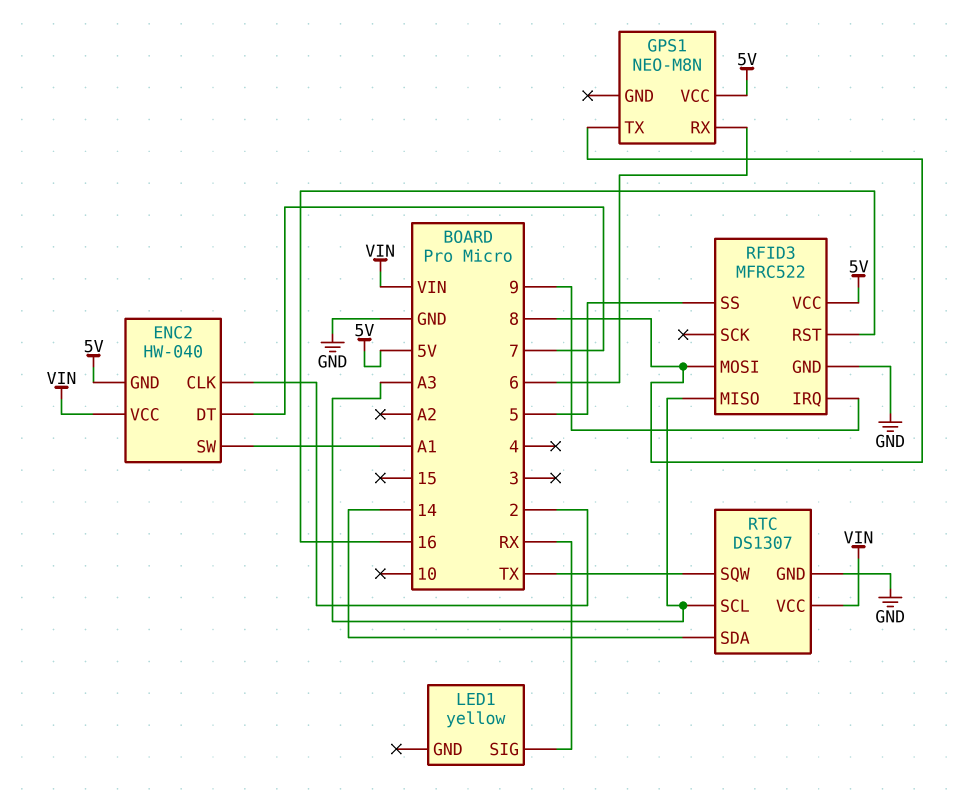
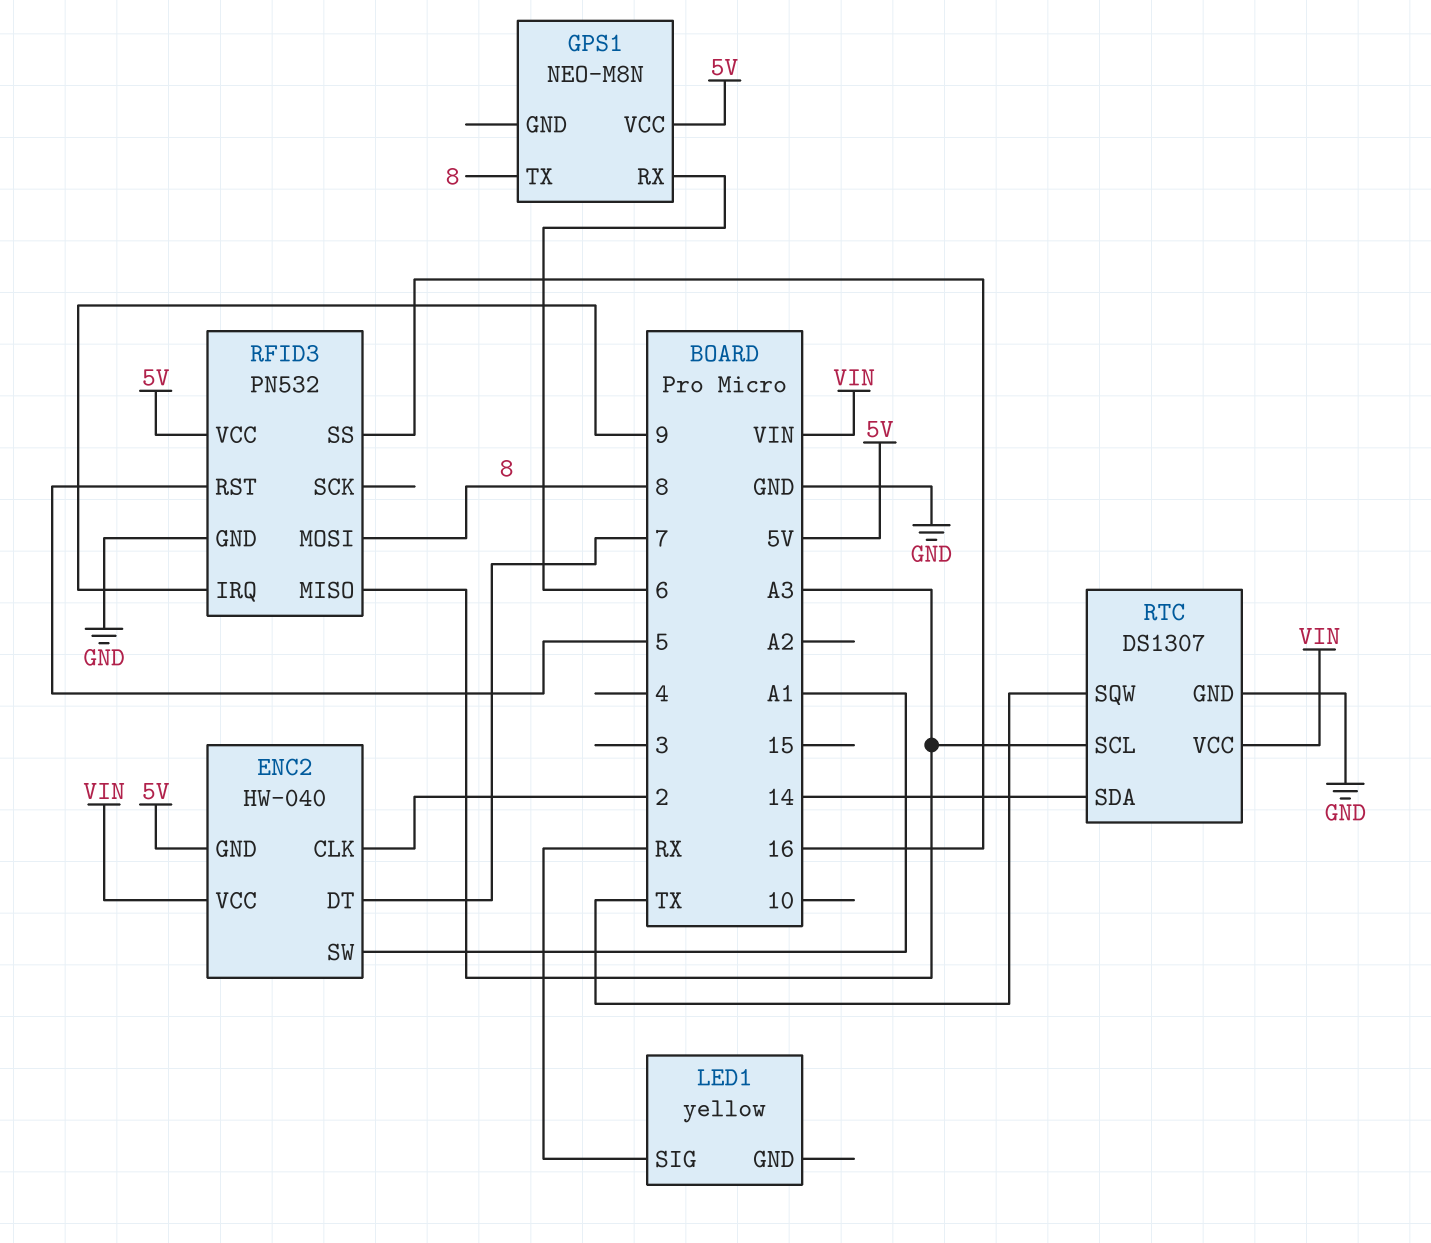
RFID3: MFRC522 -> PN532
RFID3 pin RST: 16 -> 5
RFID3 pin SS: 5 -> 16

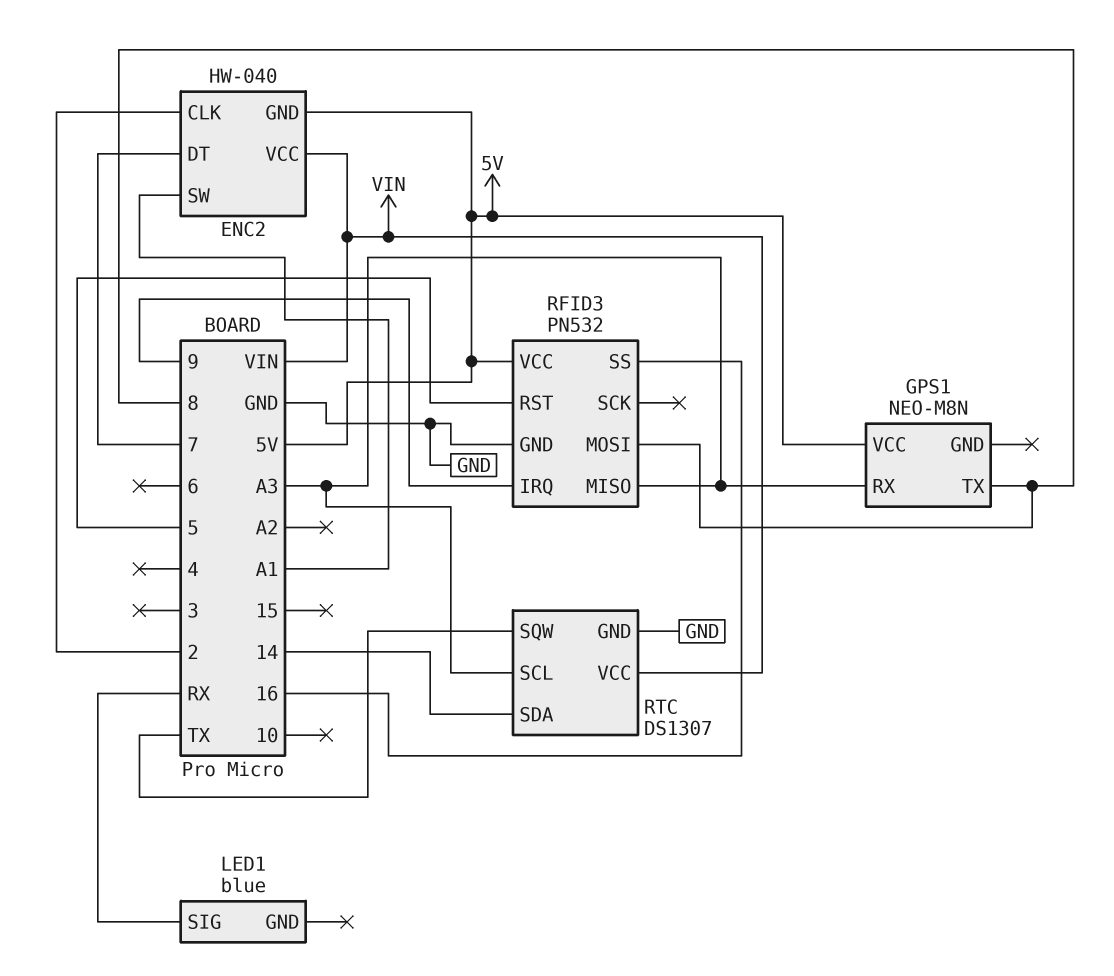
GPS1 pin RX: 6 -> A3
LED1: yellow -> blue

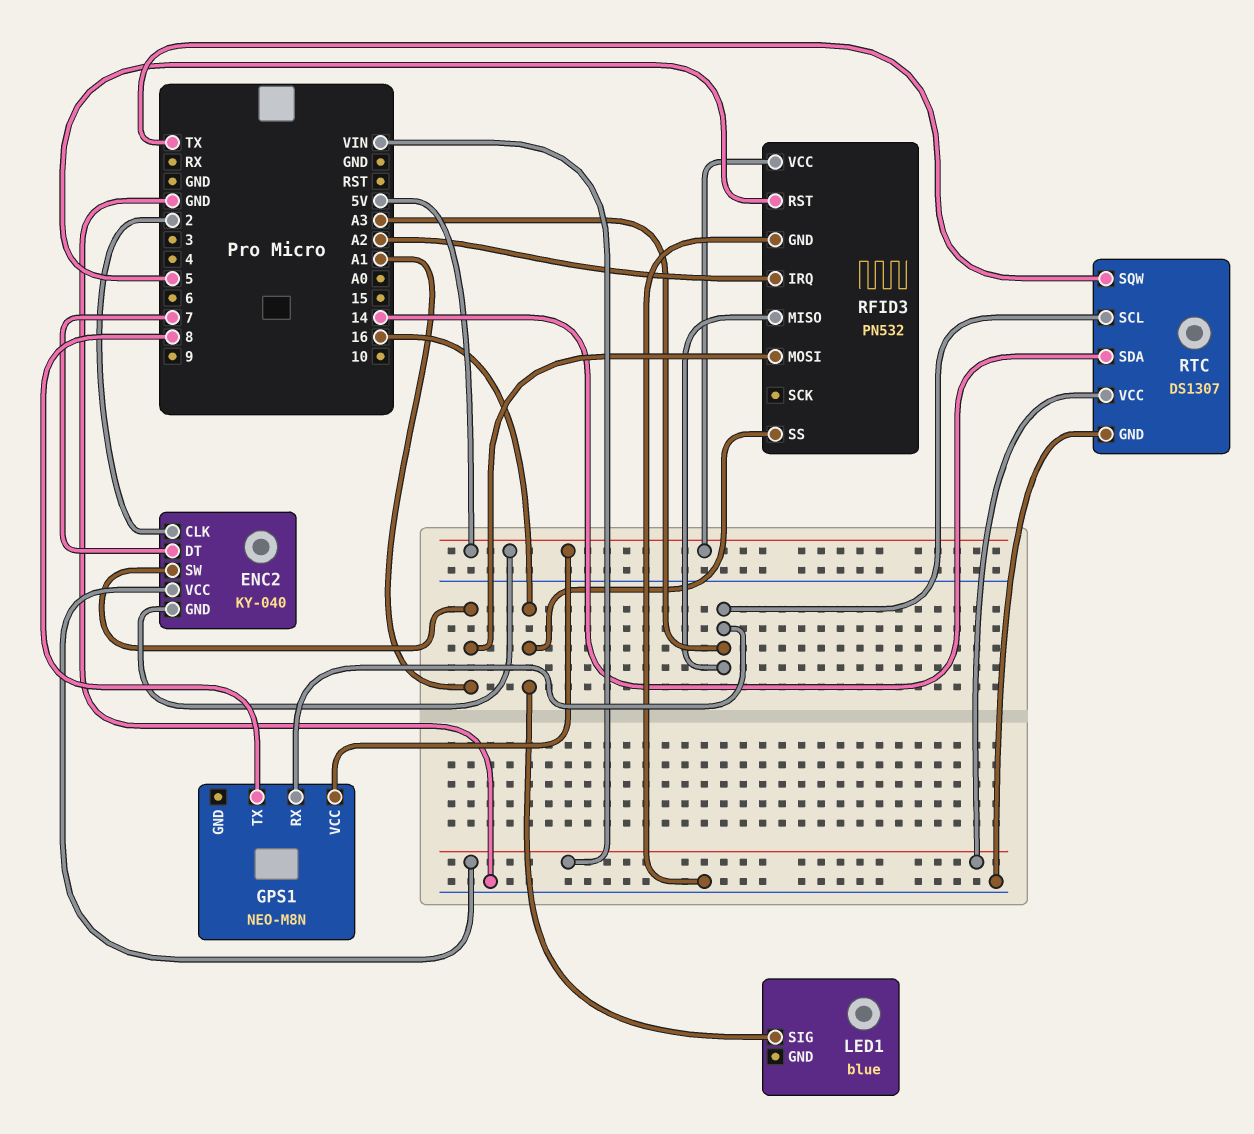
ENC2: HW-040 -> KY-040
LED1 pin SIG: RX -> 16
RFID3 pin IRQ: 9 -> A2
RFID3 pin MOSI: 8 -> A1

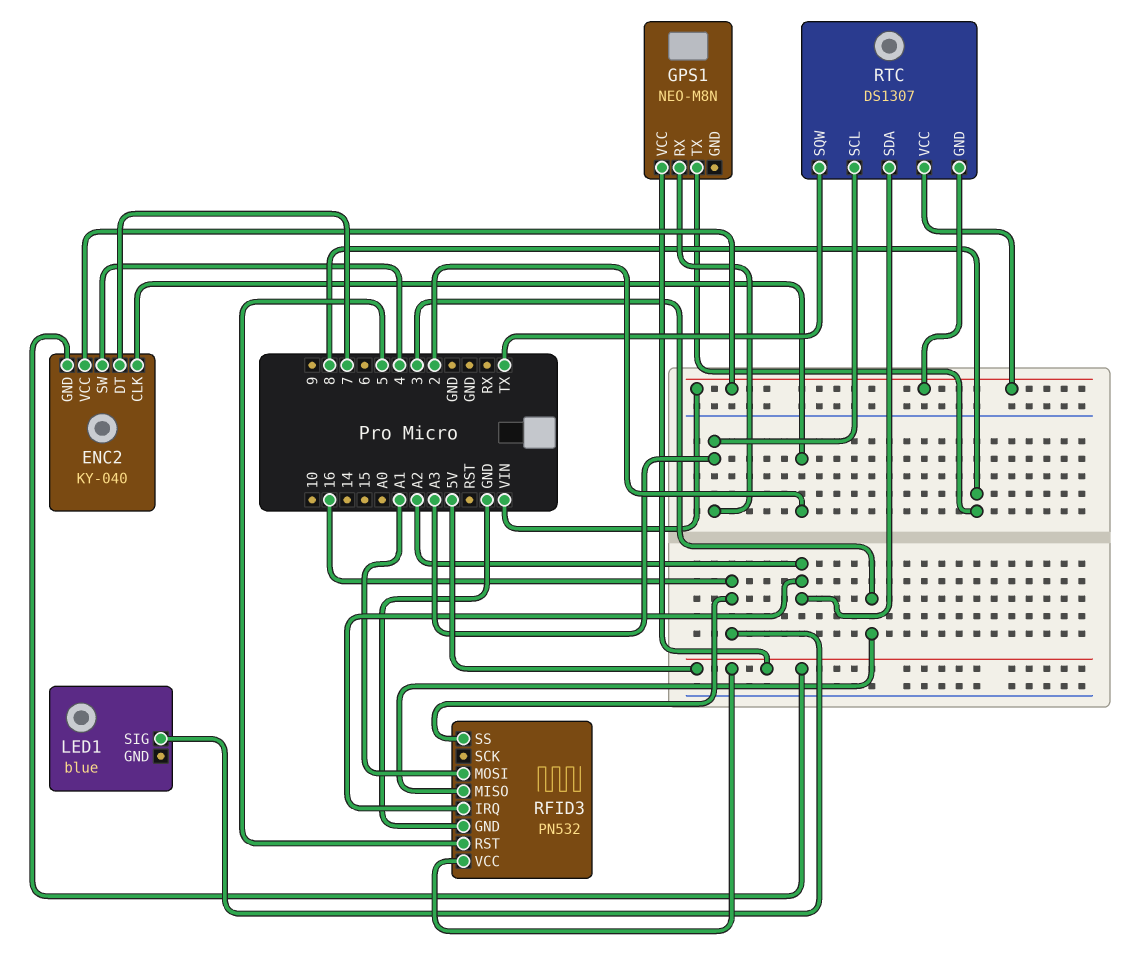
ENC2 pin SW: A1 -> 4
RFID3 pin MISO: A3 -> 3
RTC pin GND: GND -> VIN
RTC pin SDA: 14 -> A2

